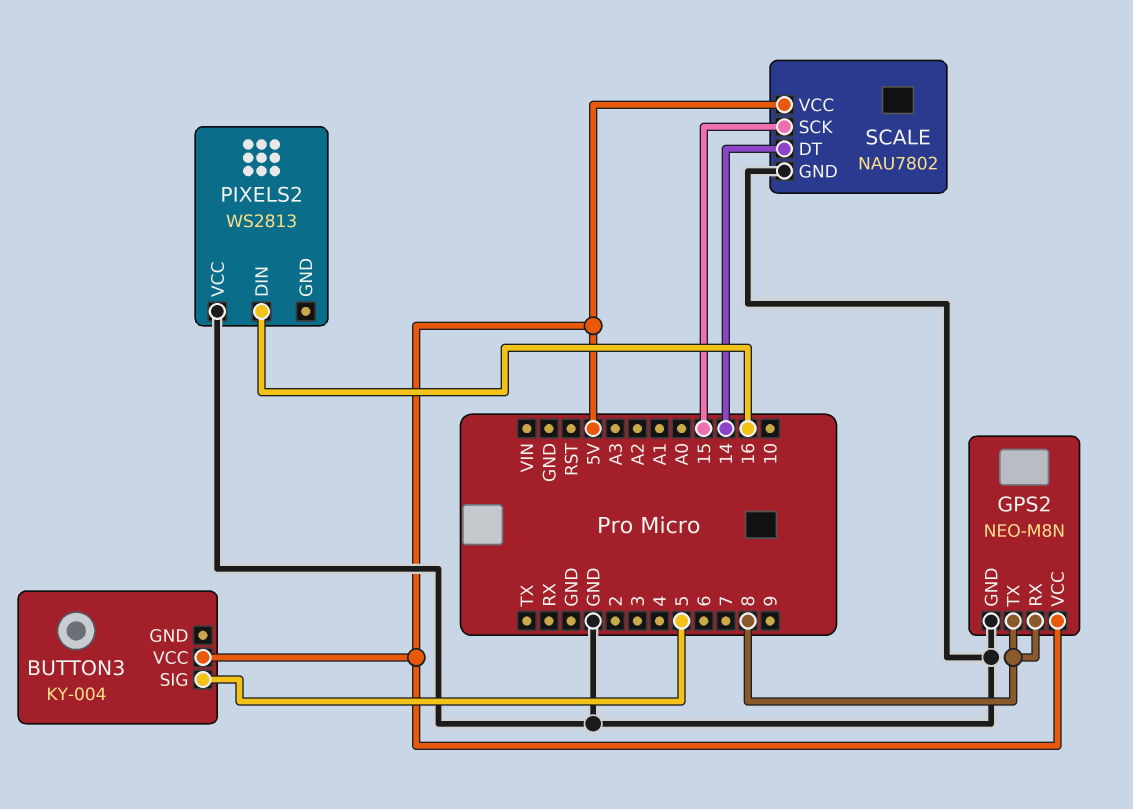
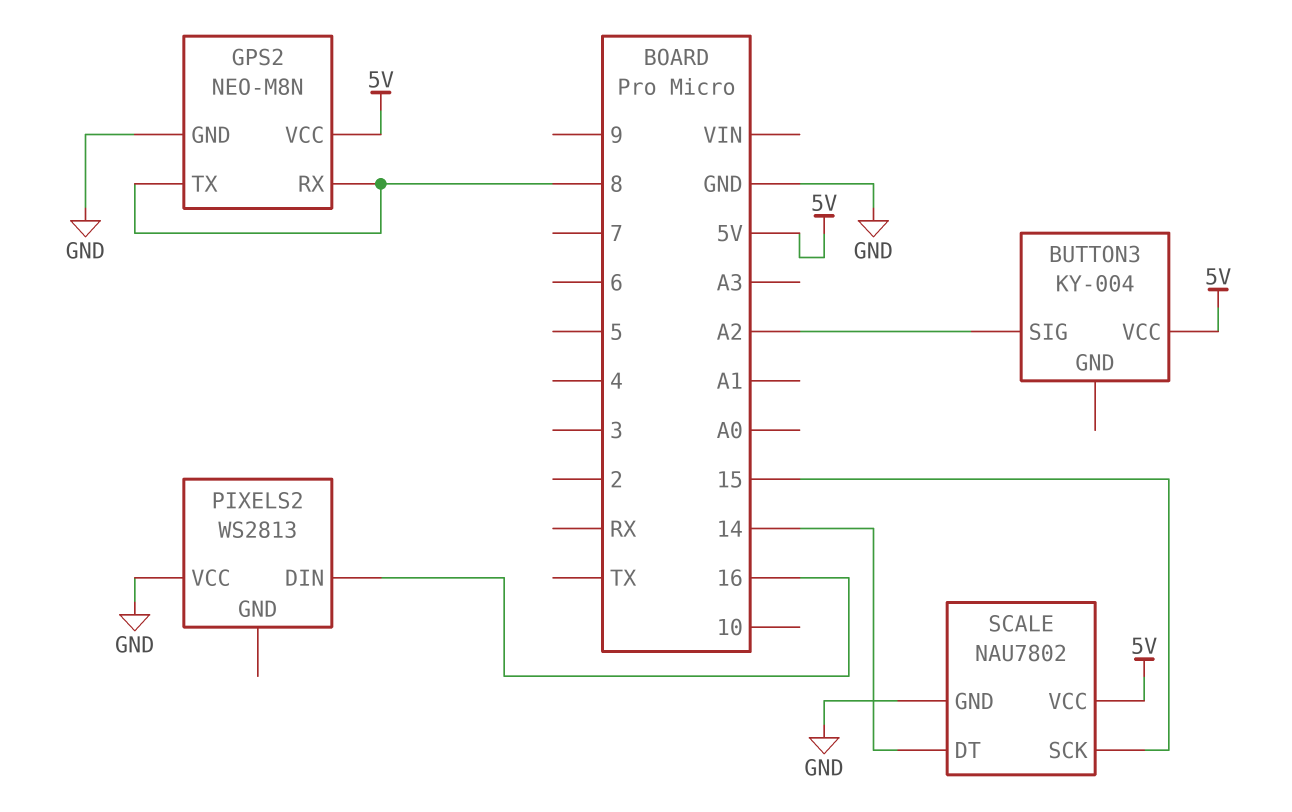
BUTTON3 pin SIG: 5 -> A2

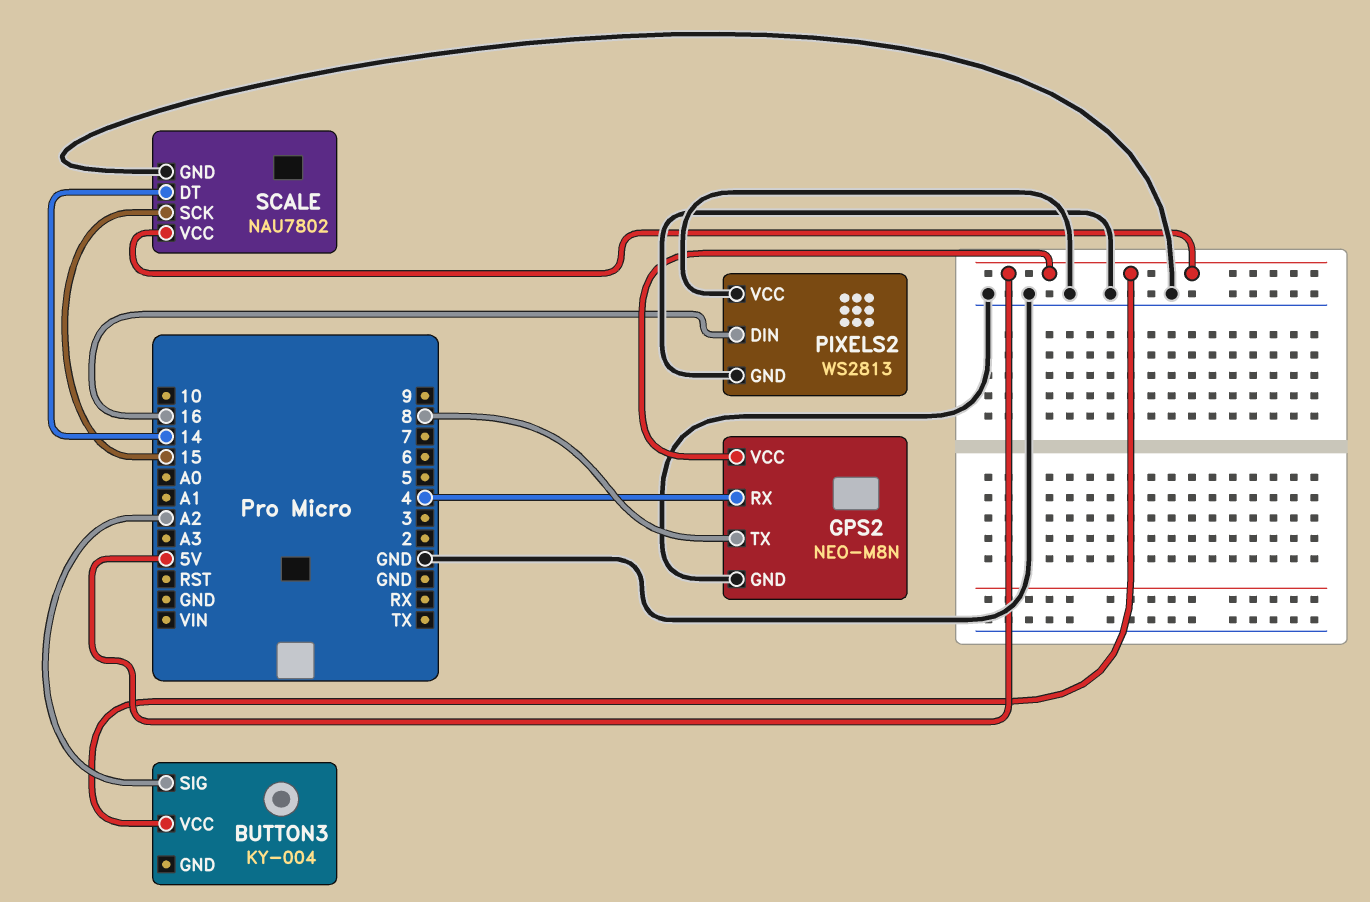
GPS2 pin RX: 8 -> 4
PIXELS2 pin GND: none -> GND

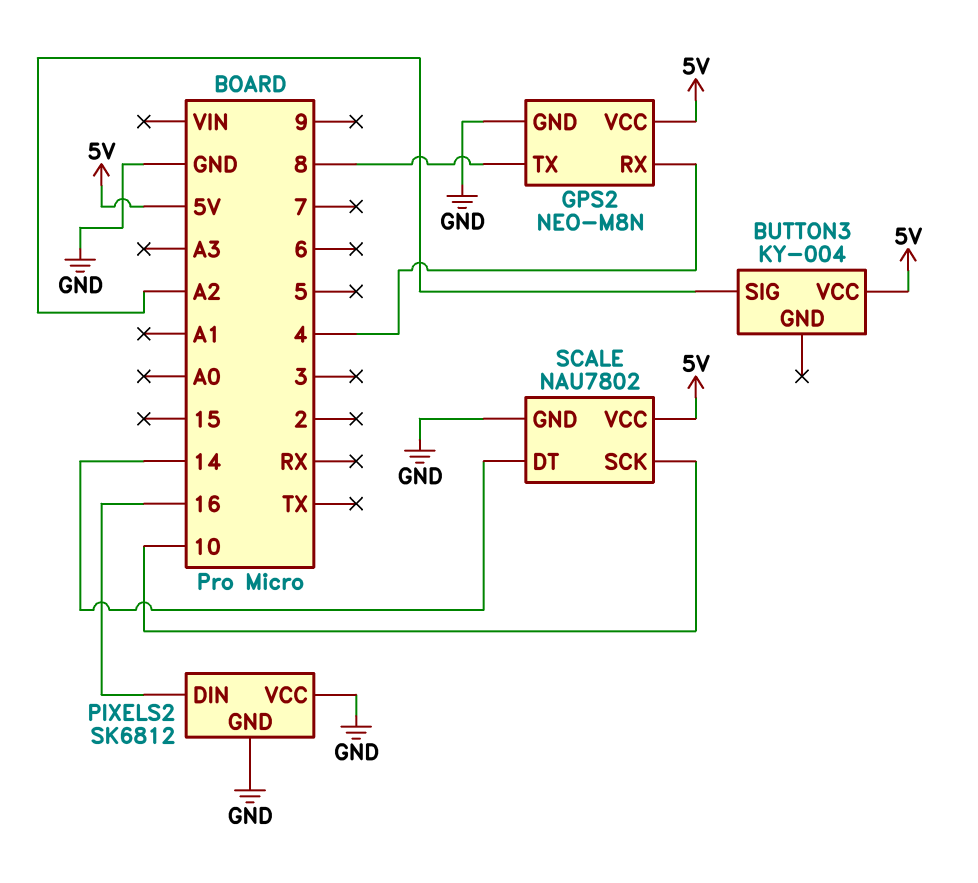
PIXELS2: WS2813 -> SK6812
SCALE pin SCK: 15 -> 10

